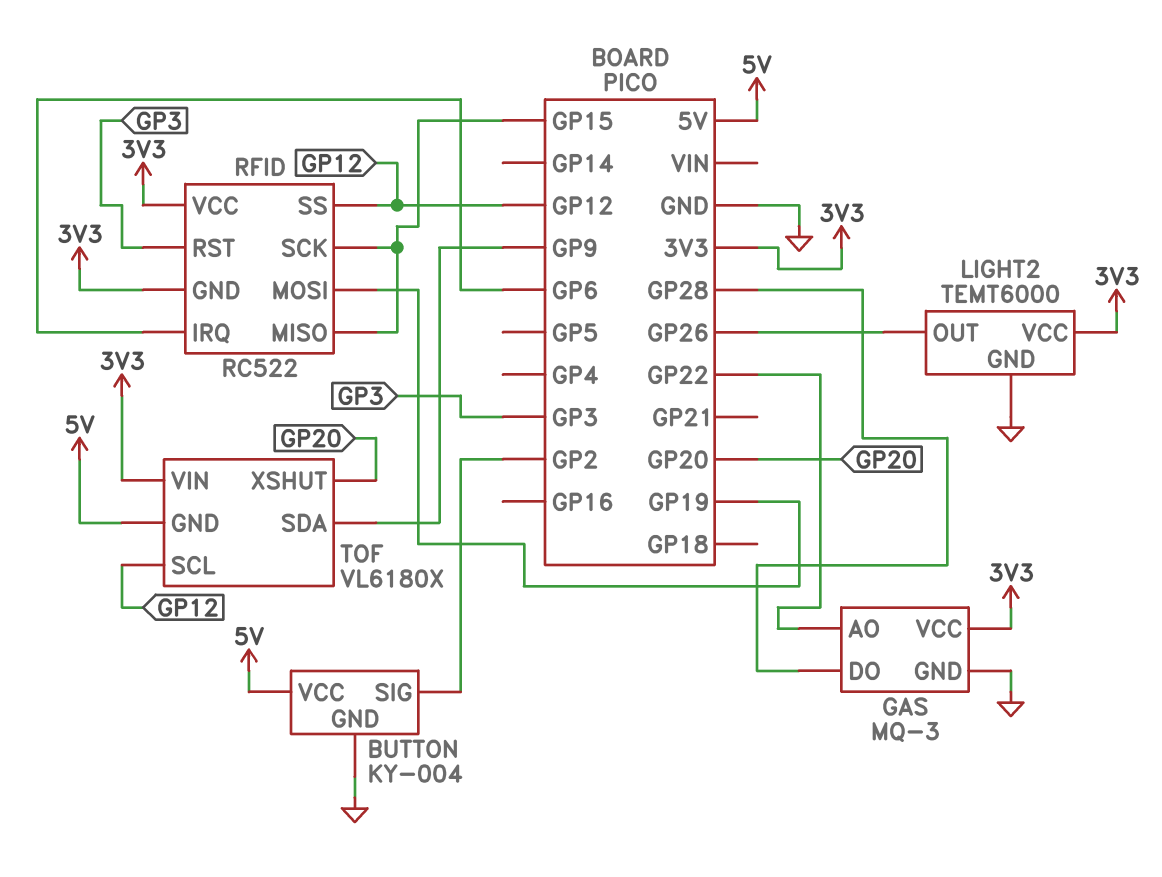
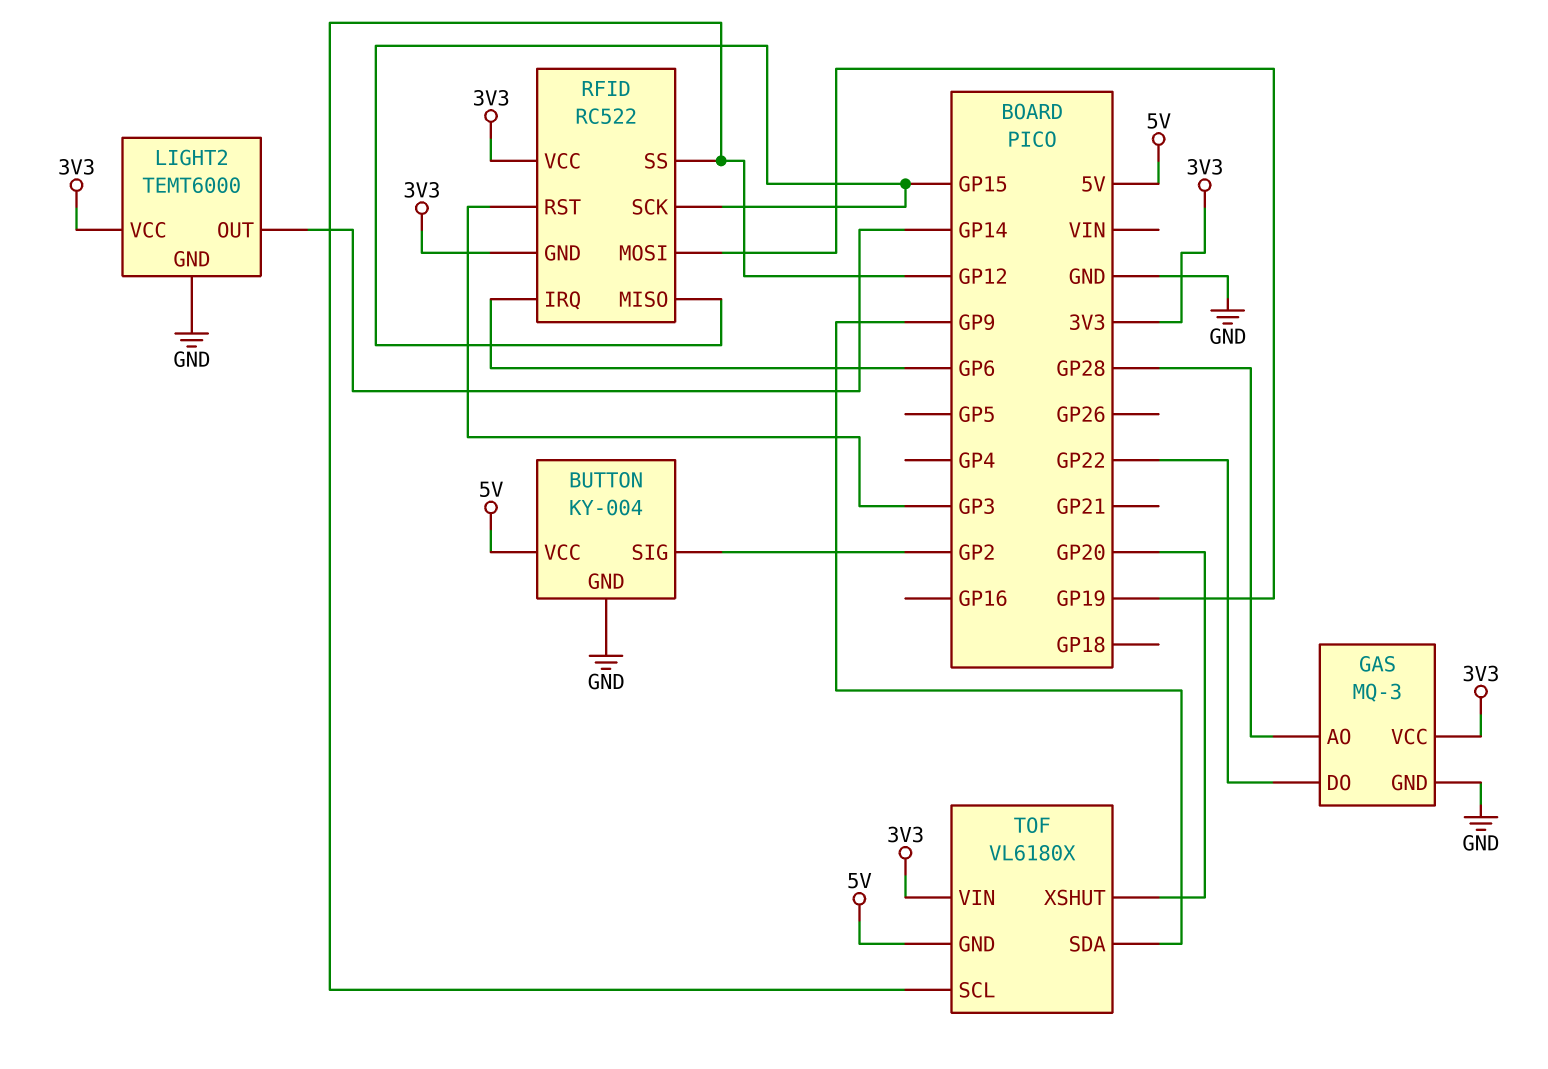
GAS pin AO: GP22 -> GP28
GAS pin DO: GP28 -> GP22
LIGHT2 pin OUT: GP26 -> GP14

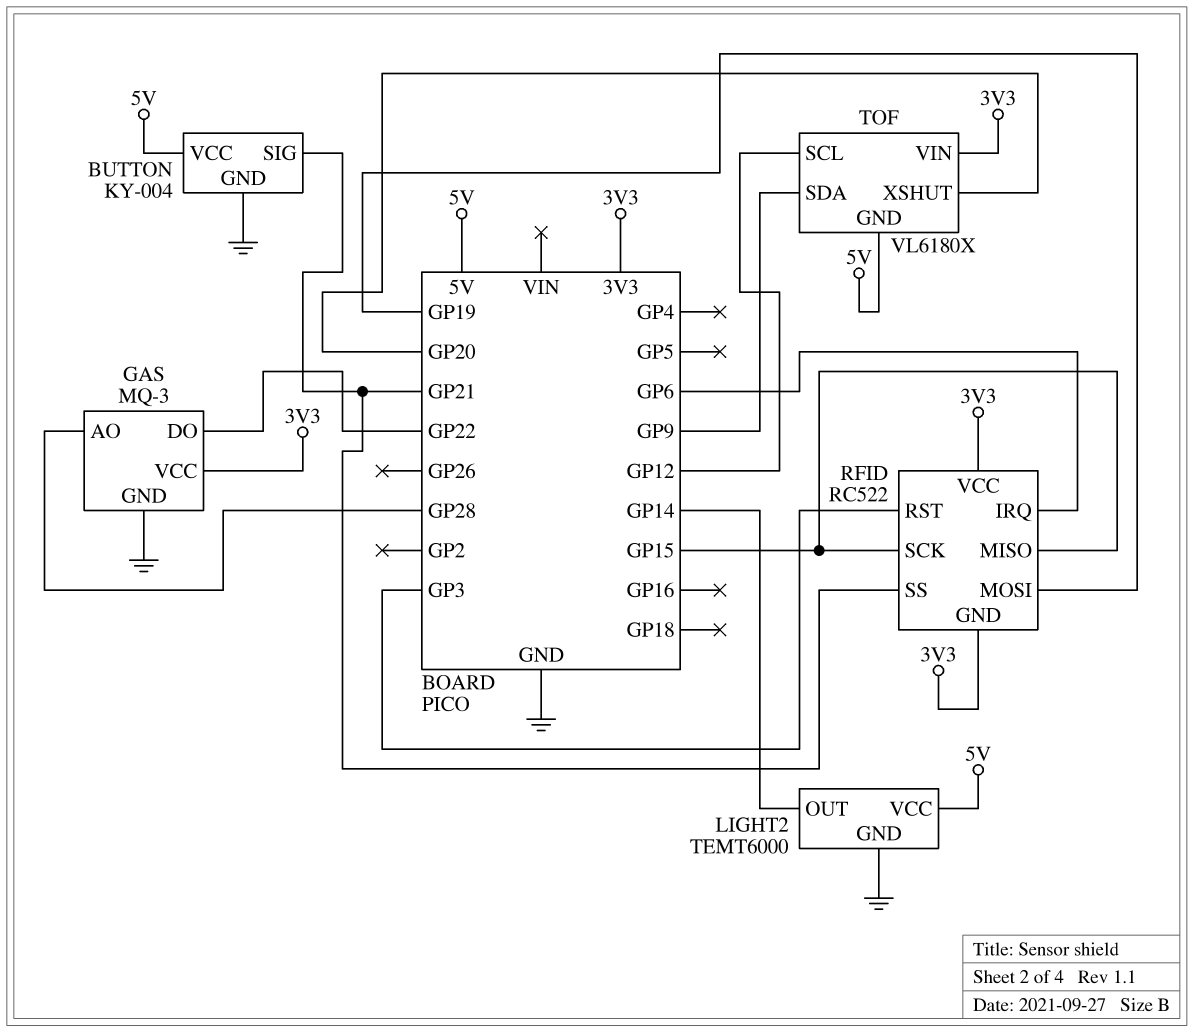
BUTTON pin SIG: GP2 -> GP21
LIGHT2 pin VCC: 3V3 -> 5V
RFID pin SS: GP12 -> GP21

